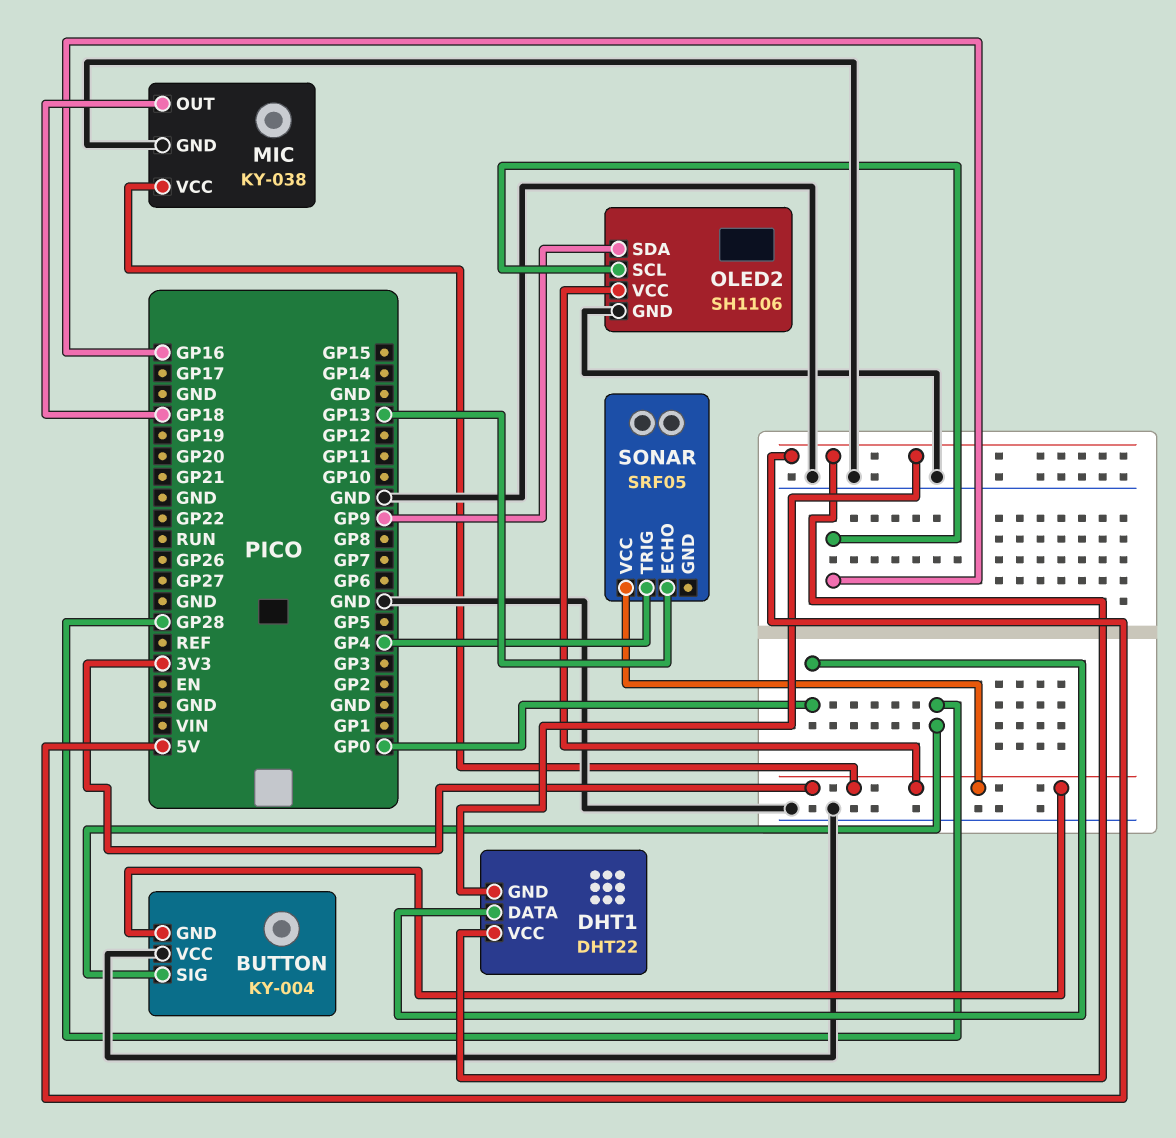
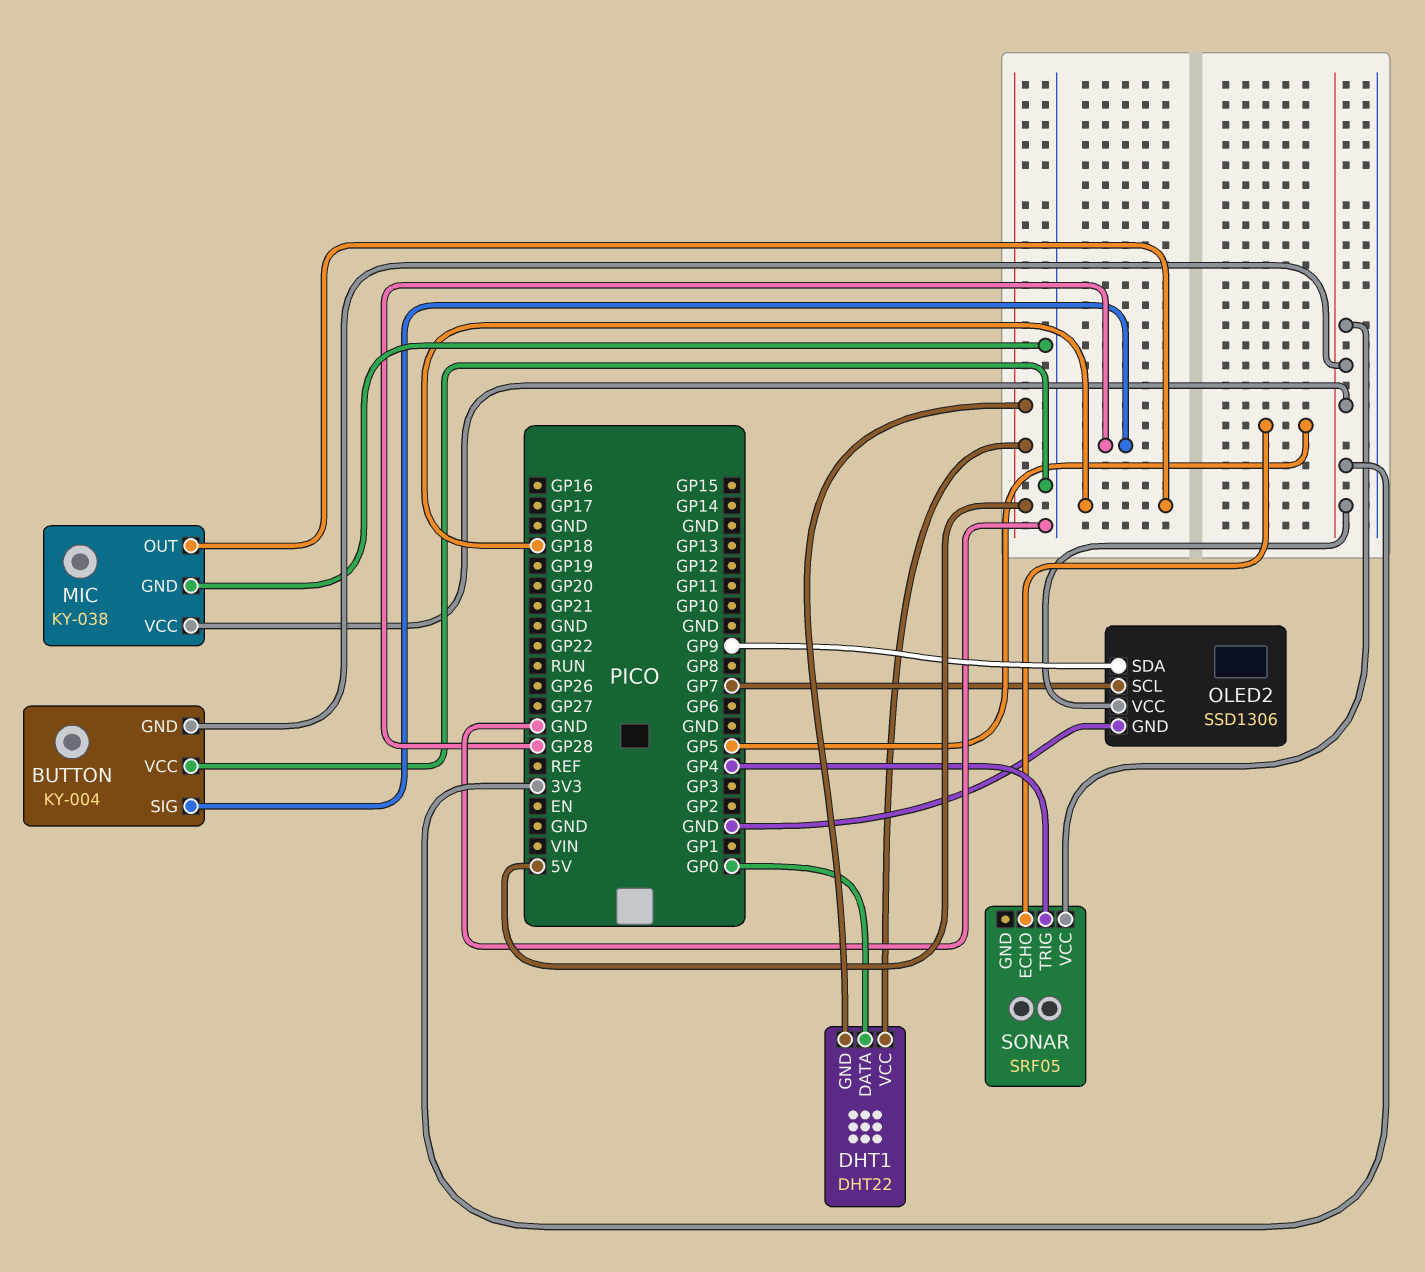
OLED2: SH1106 -> SSD1306
OLED2 pin SCL: GP16 -> GP7
SONAR pin ECHO: GP13 -> GP5

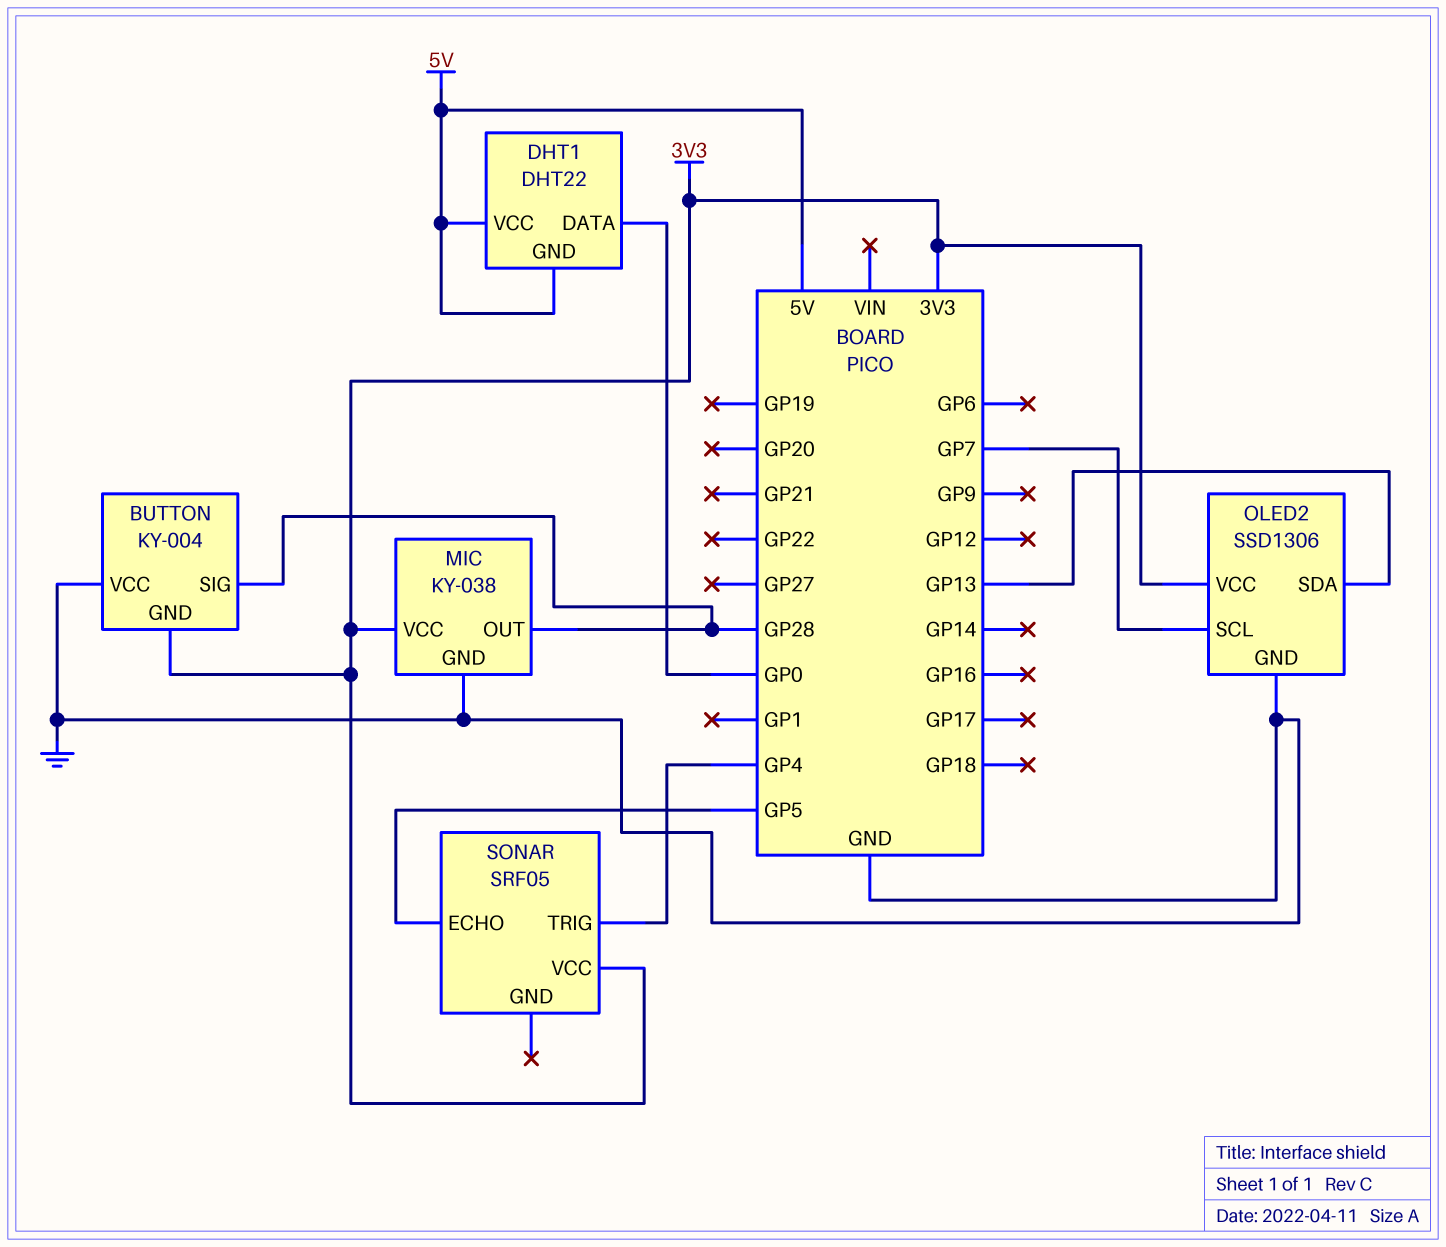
MIC pin OUT: GP18 -> GP28
OLED2 pin SDA: GP9 -> GP13

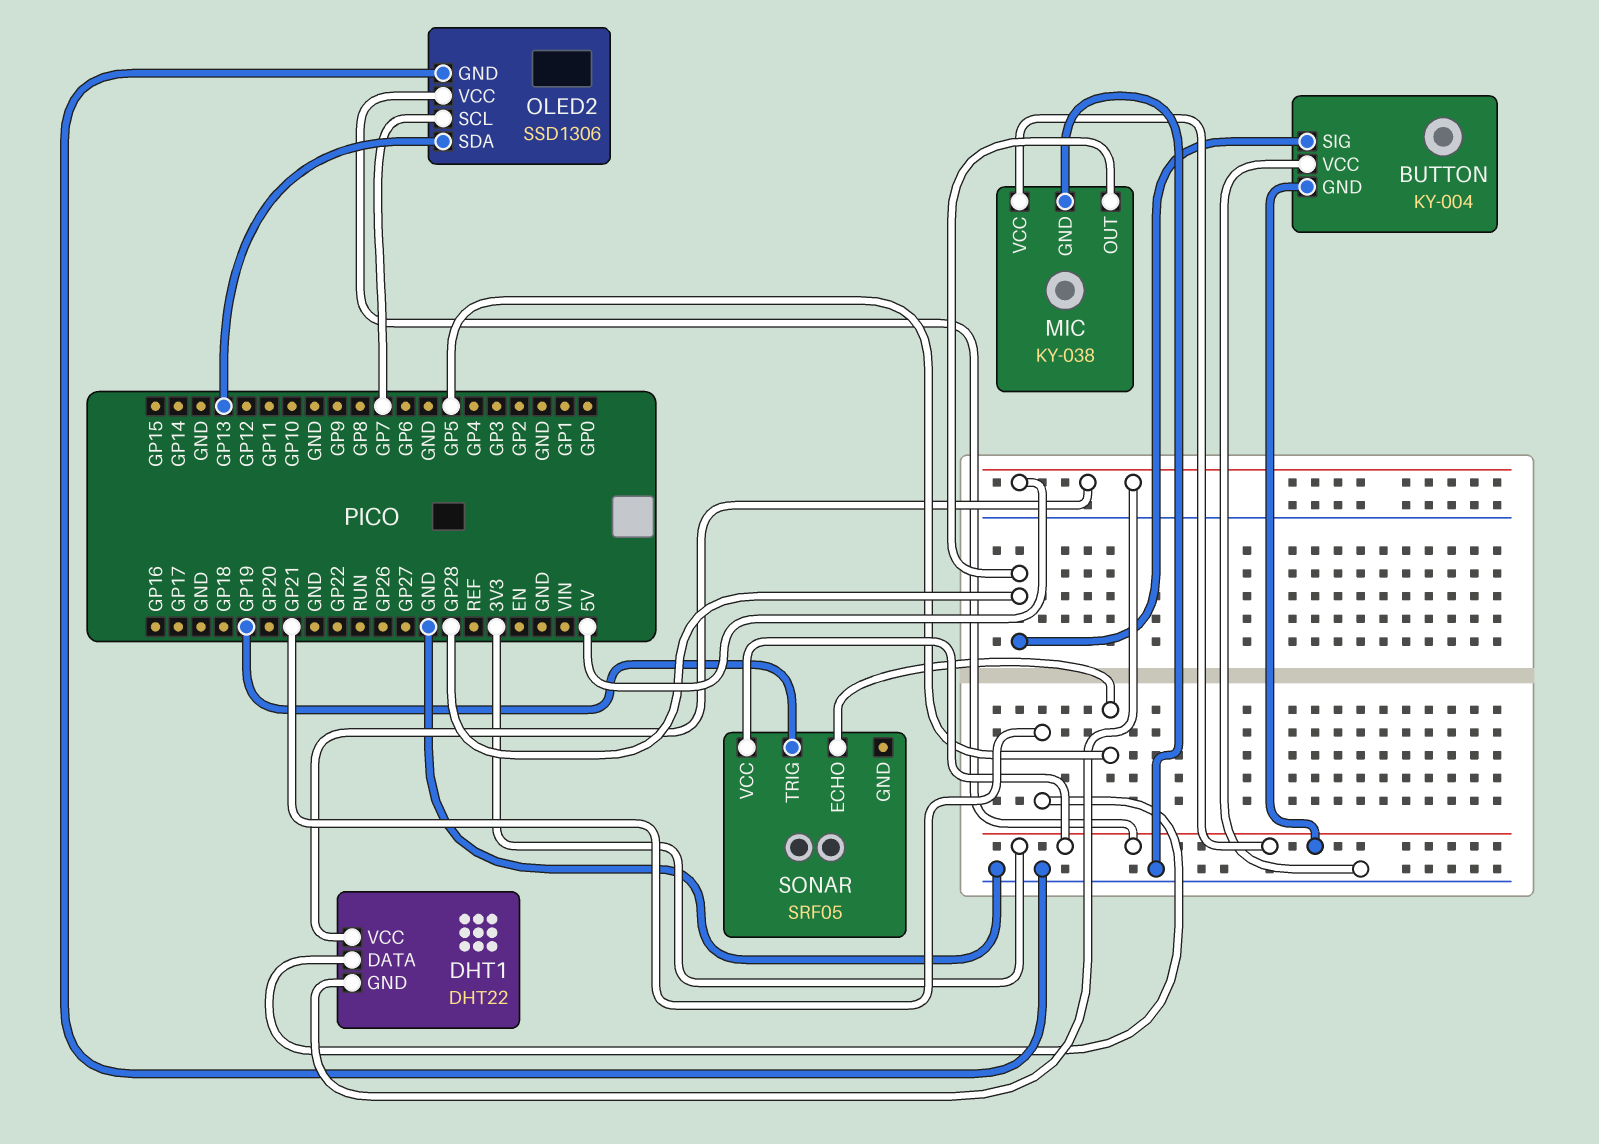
DHT1 pin DATA: GP0 -> GP21
SONAR pin TRIG: GP4 -> GP19

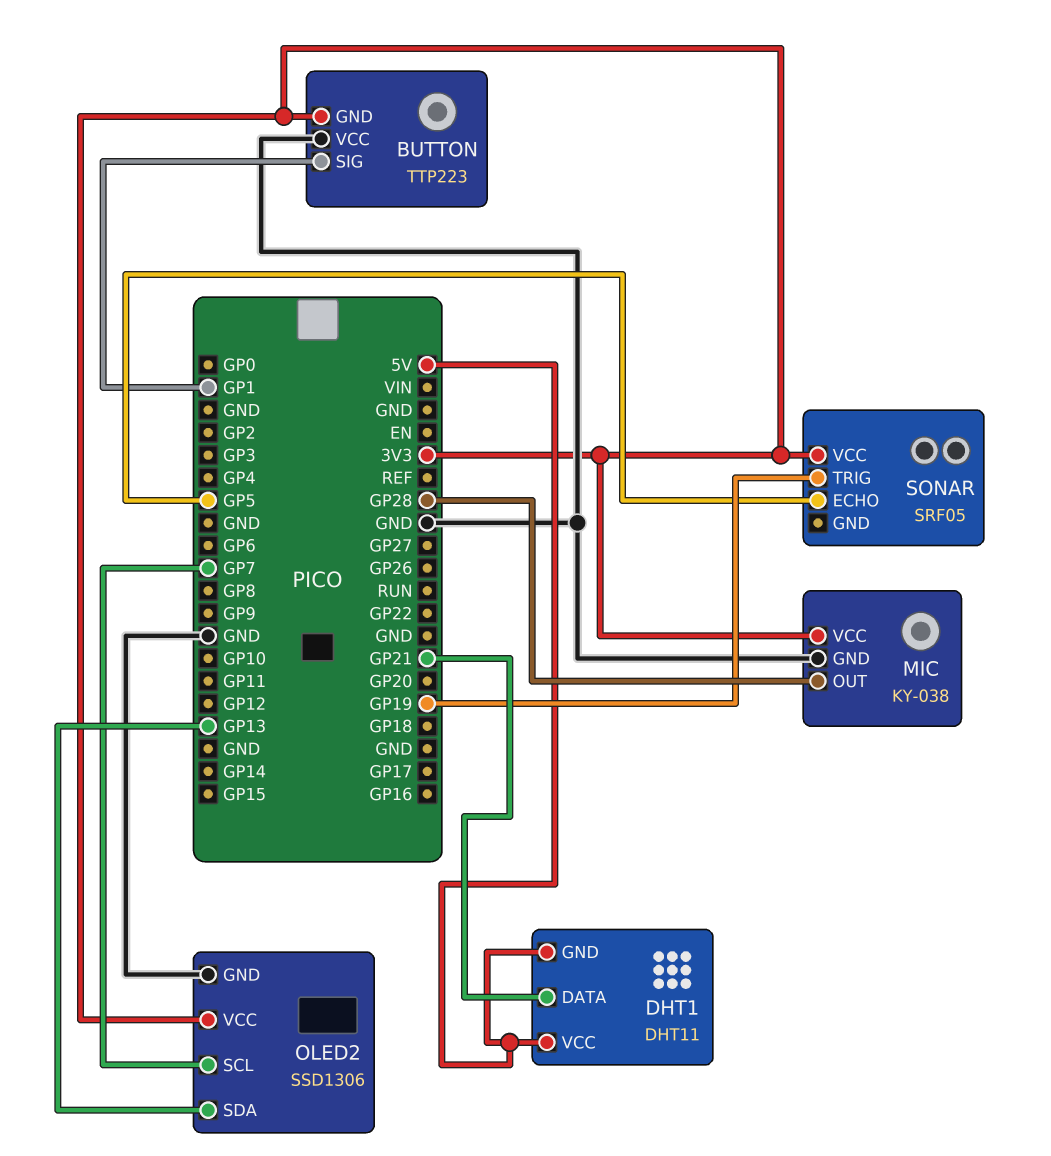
BUTTON: KY-004 -> TTP223
BUTTON pin SIG: GP28 -> GP1
DHT1: DHT22 -> DHT11

